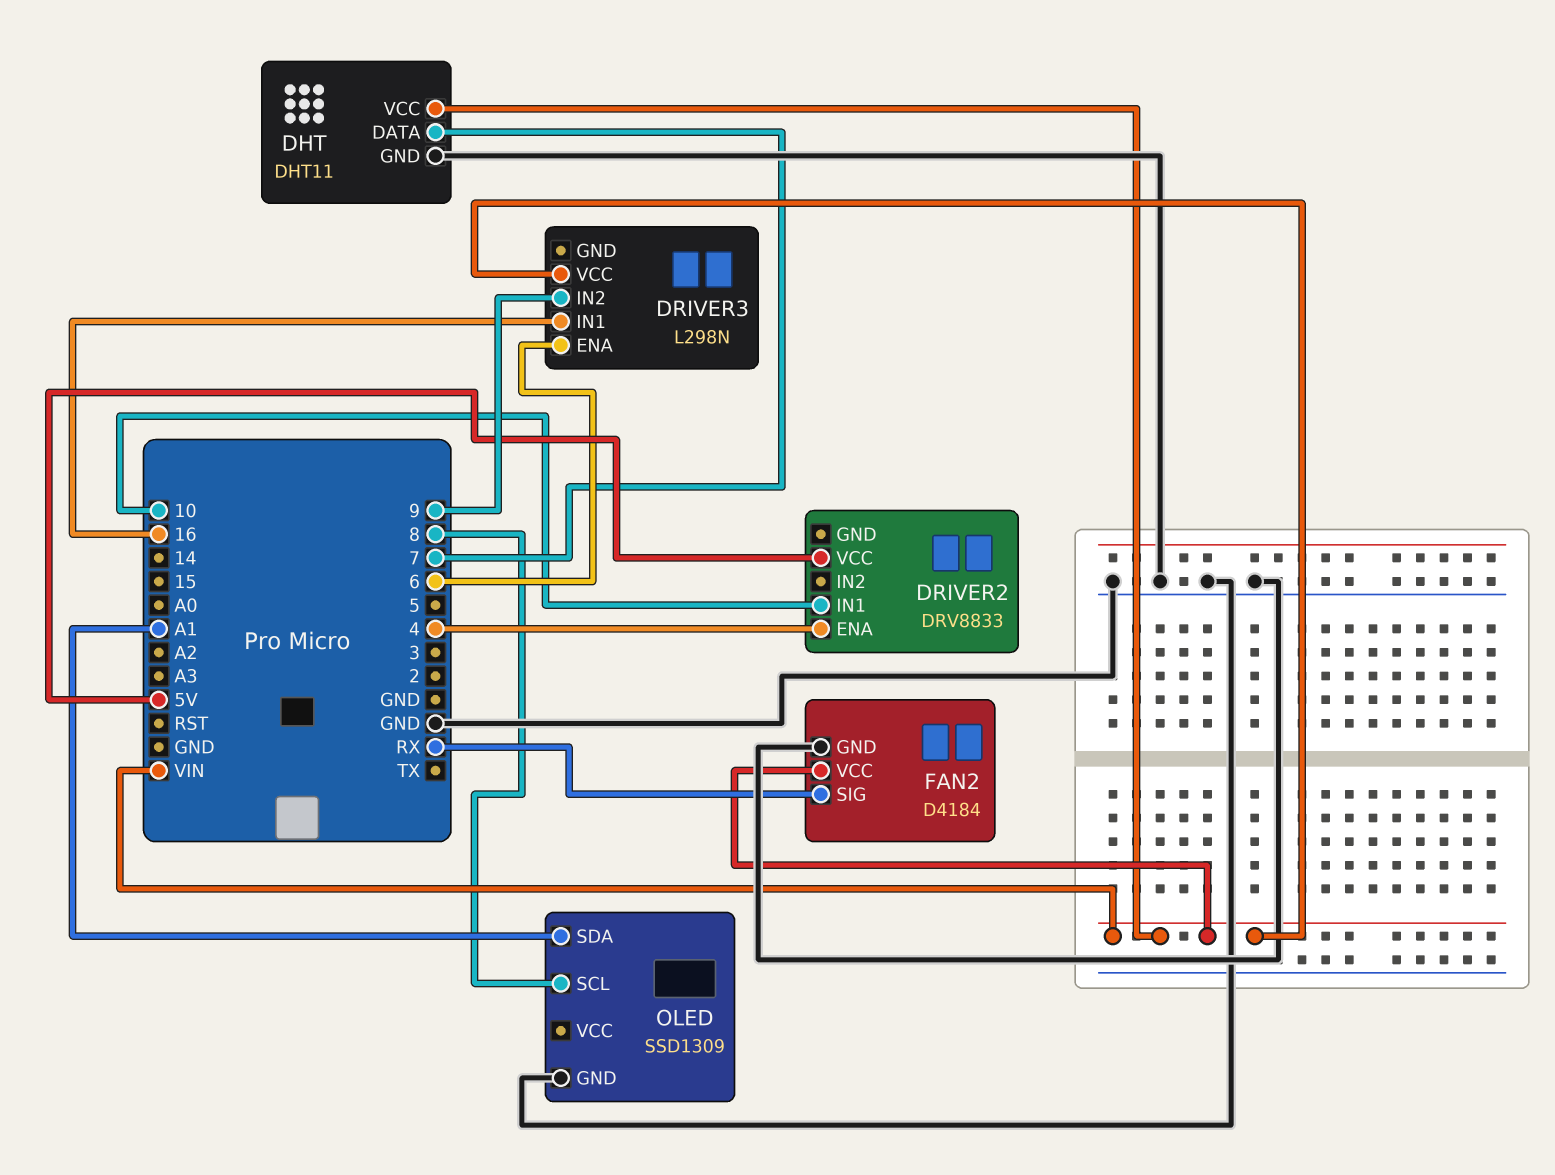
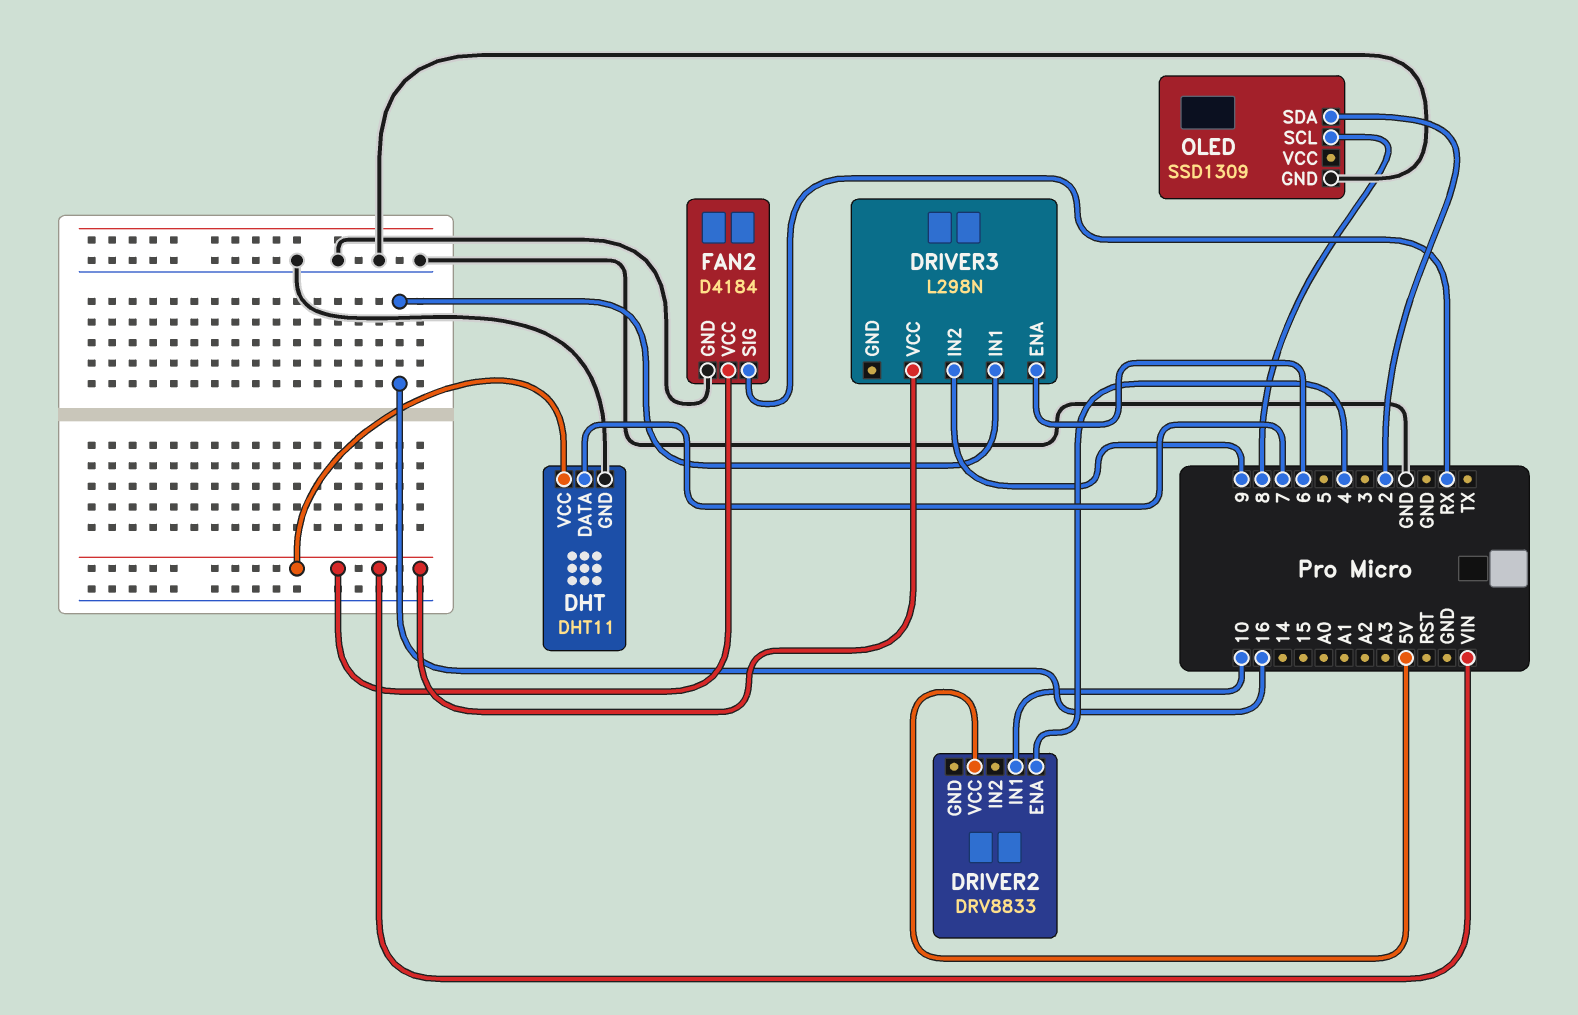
OLED pin SDA: A1 -> 2

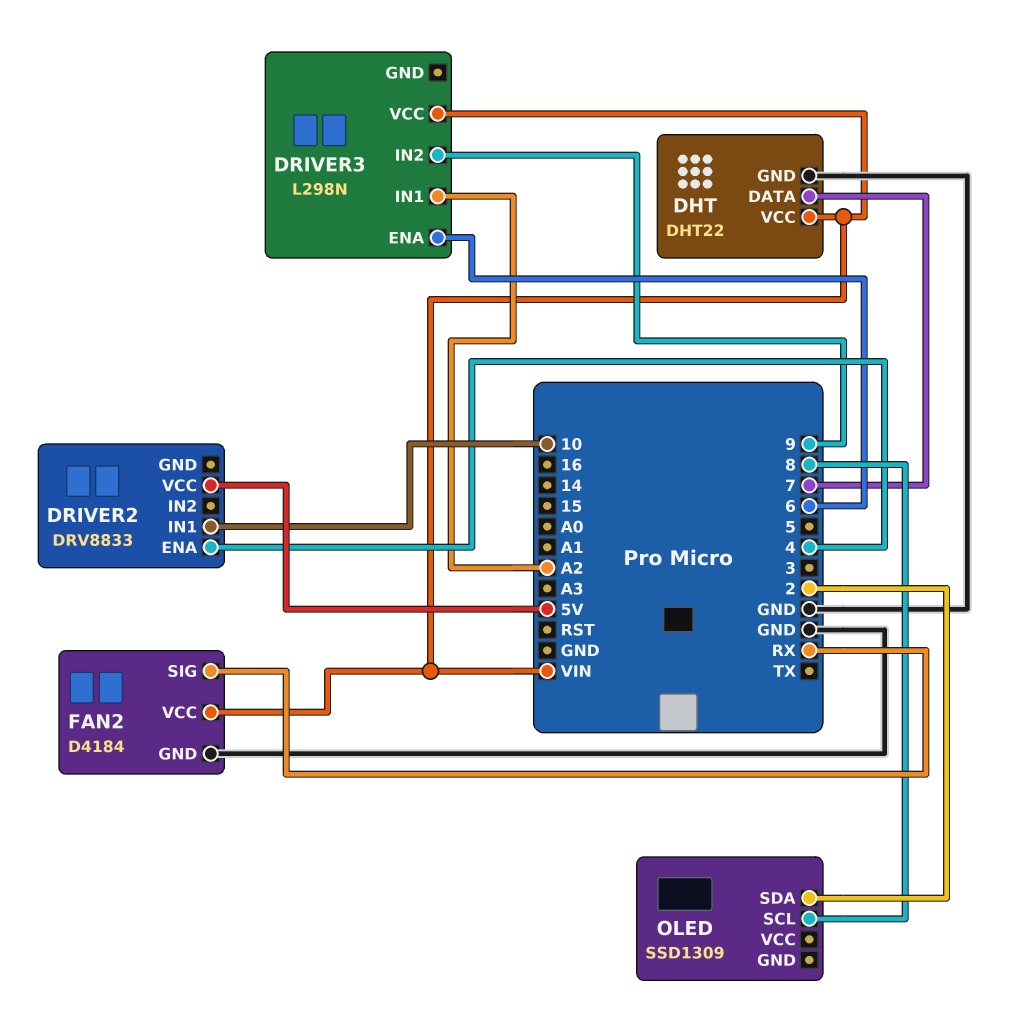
DHT: DHT11 -> DHT22
DRIVER3 pin IN1: 16 -> A2
OLED pin GND: GND -> none

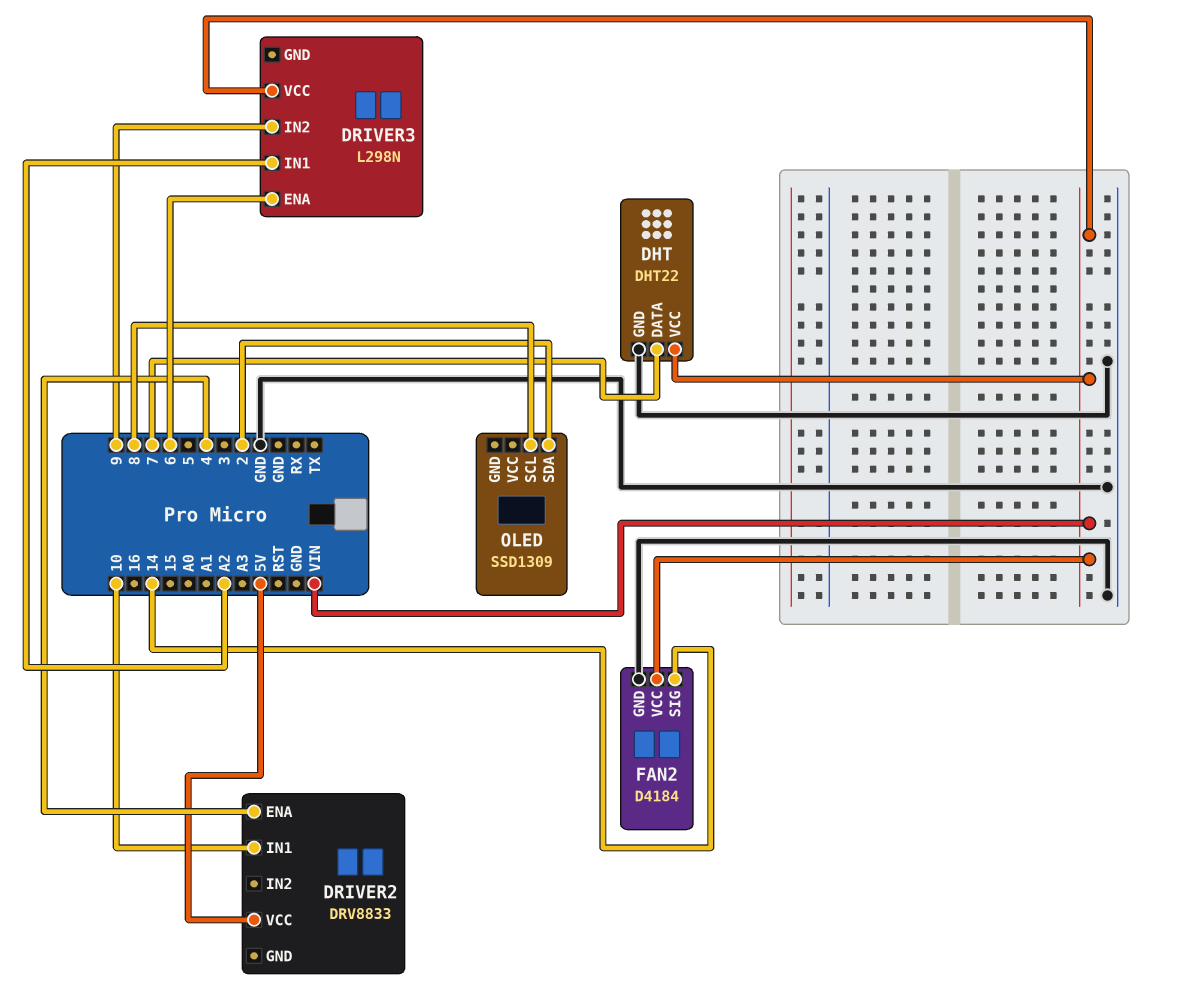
FAN2 pin SIG: RX -> 14

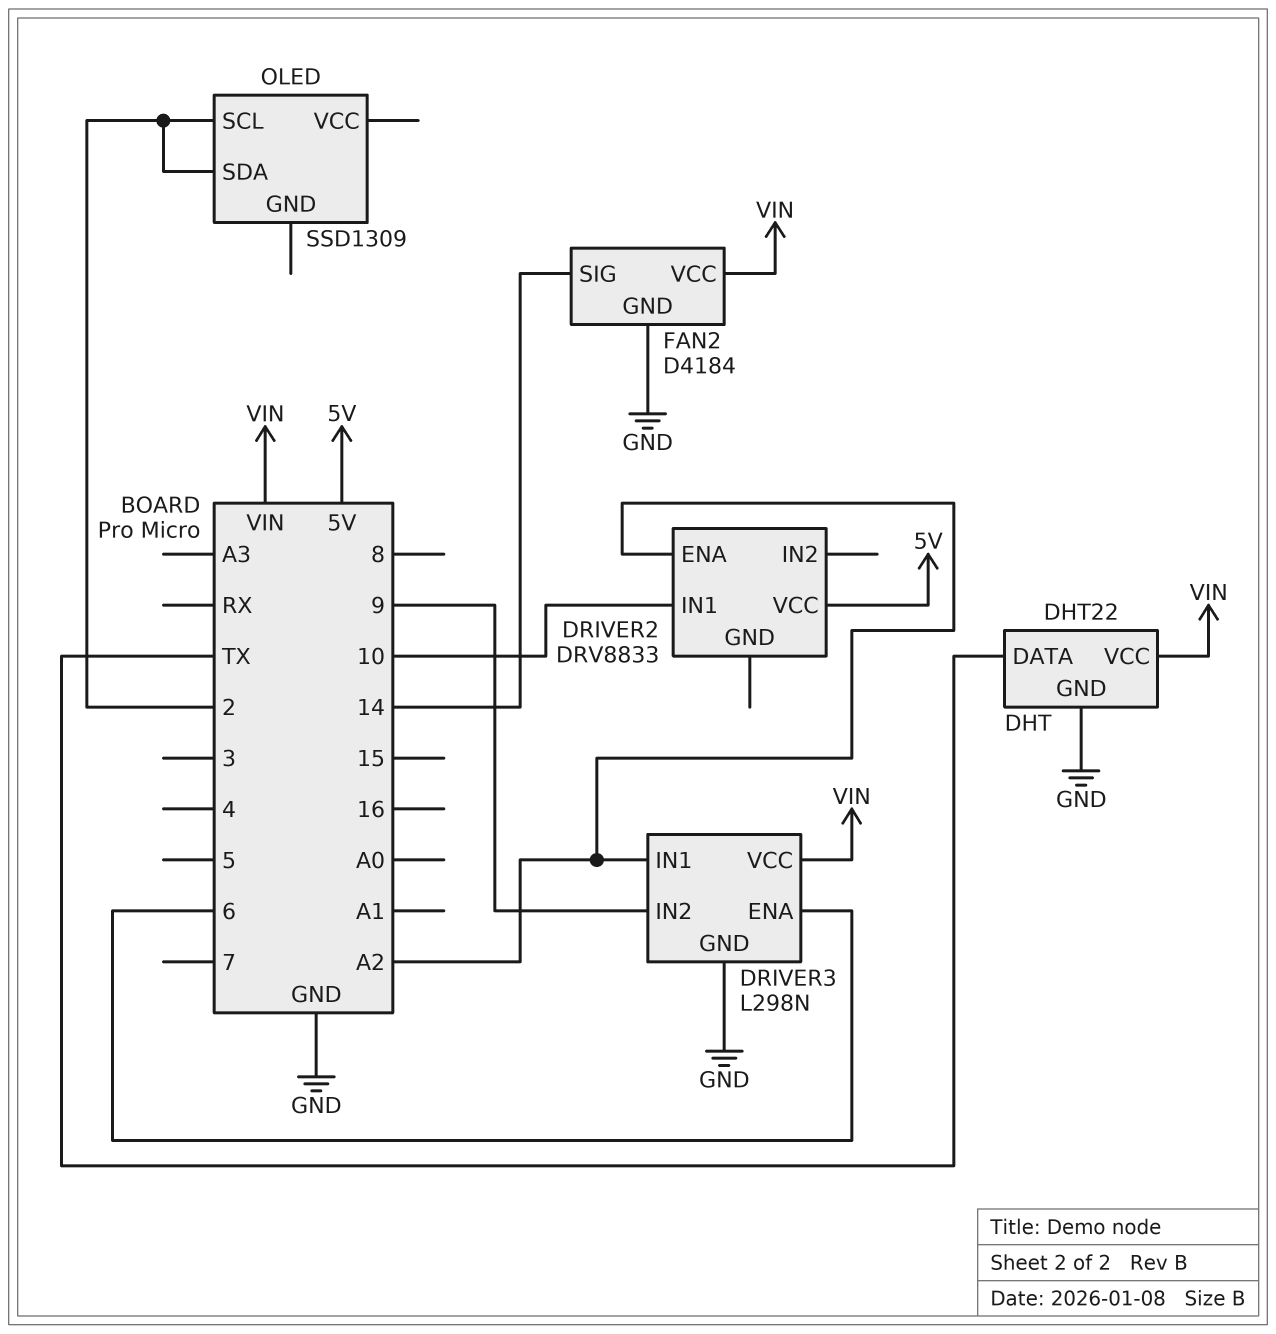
DHT pin DATA: 7 -> TX
DRIVER2 pin ENA: 4 -> A2
DRIVER3 pin GND: none -> GND
OLED pin SCL: 8 -> 2

